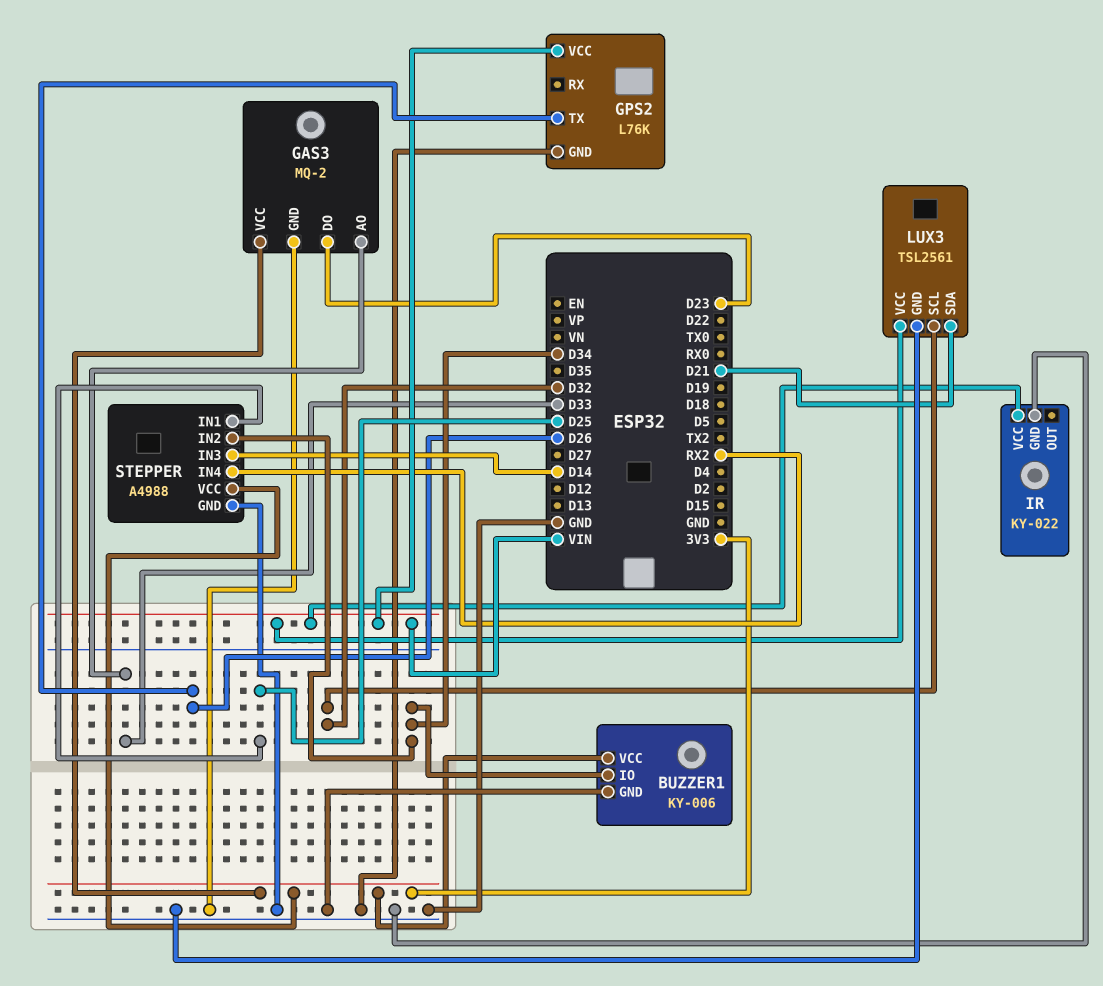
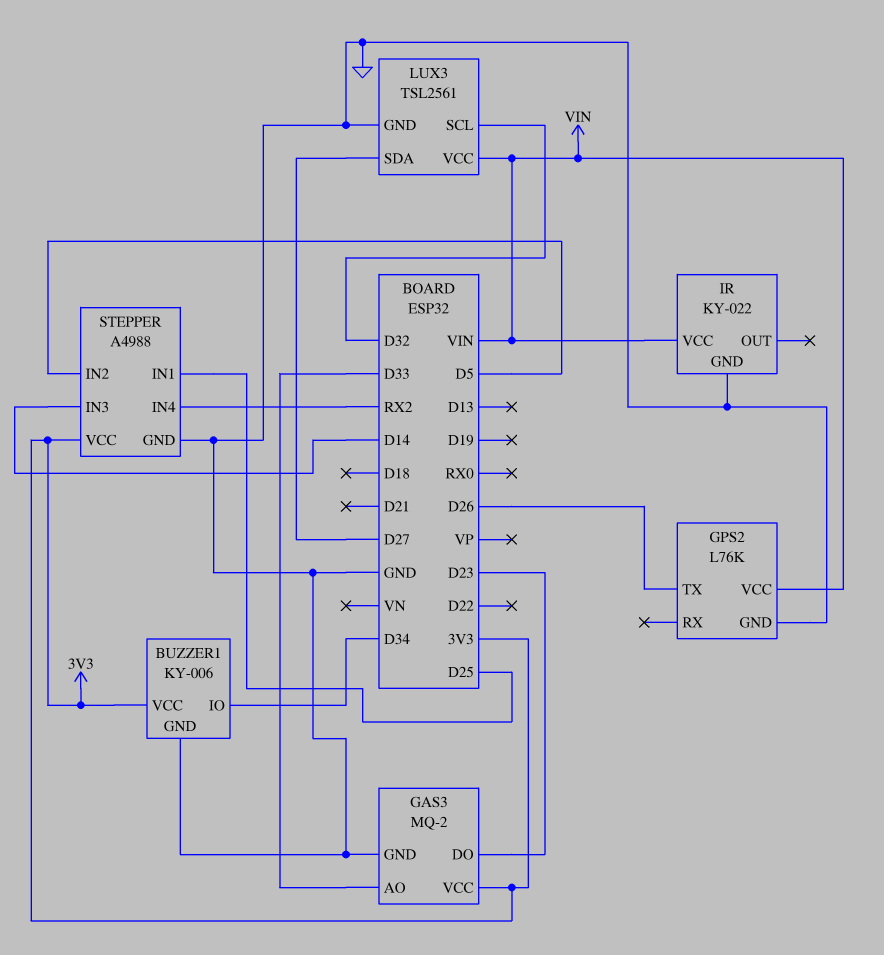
LUX3 pin SDA: D21 -> D27
STEPPER pin IN2: D34 -> D5

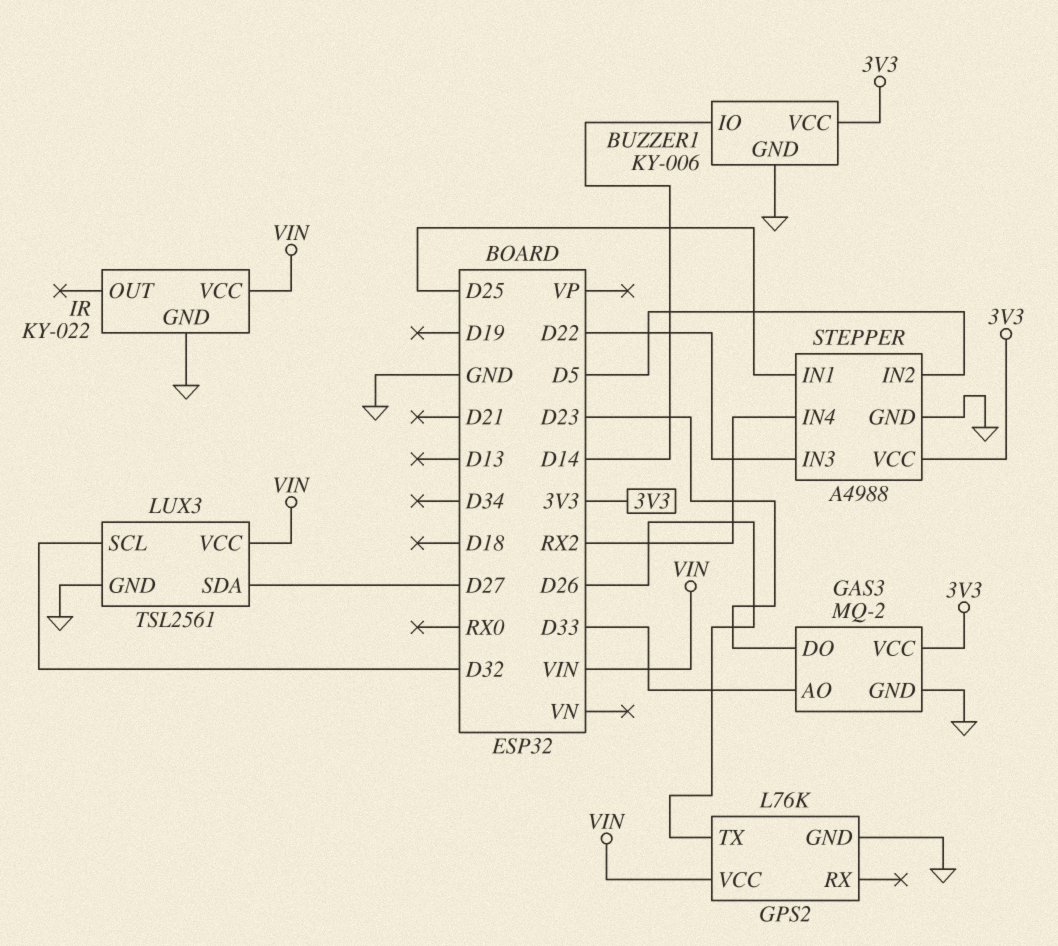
BUZZER1 pin IO: D34 -> D14
STEPPER pin IN3: D14 -> D22

